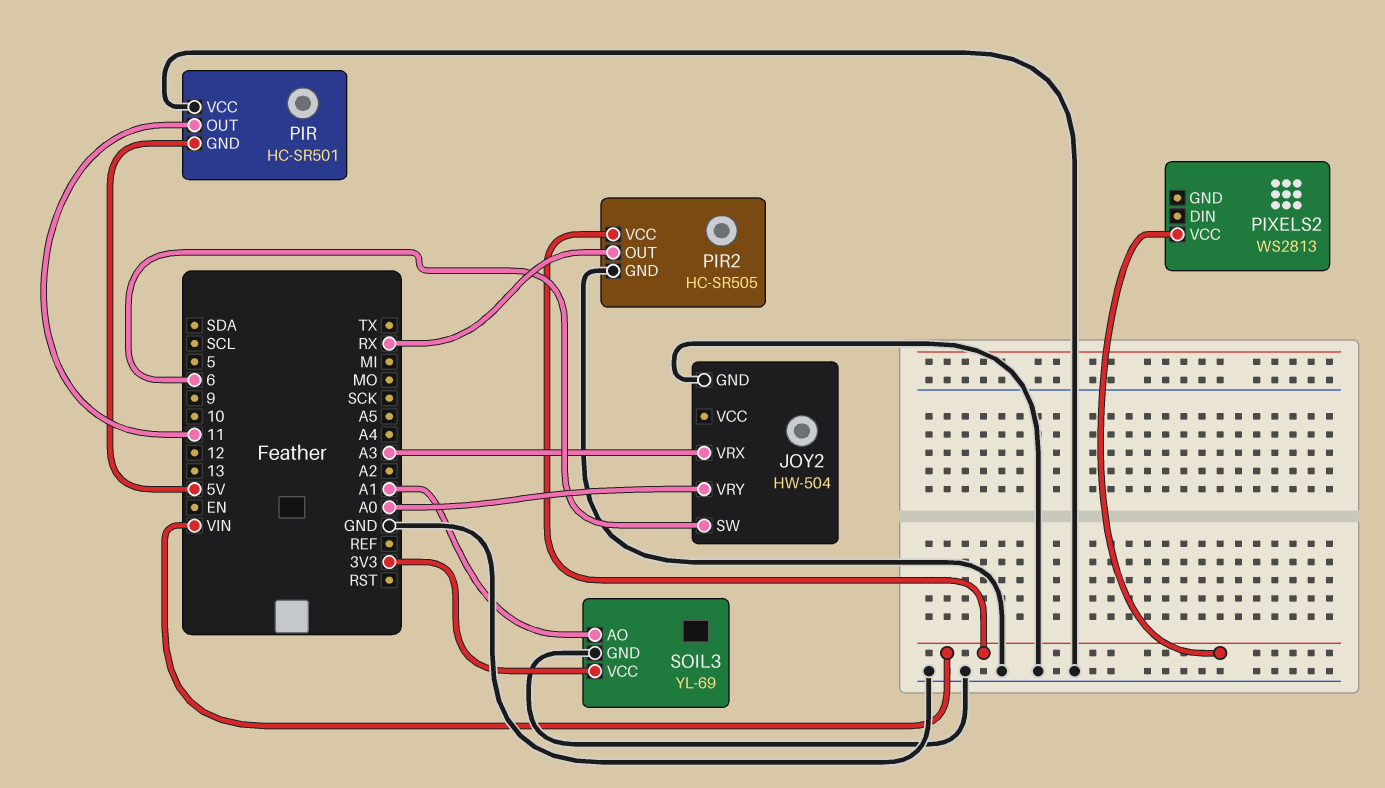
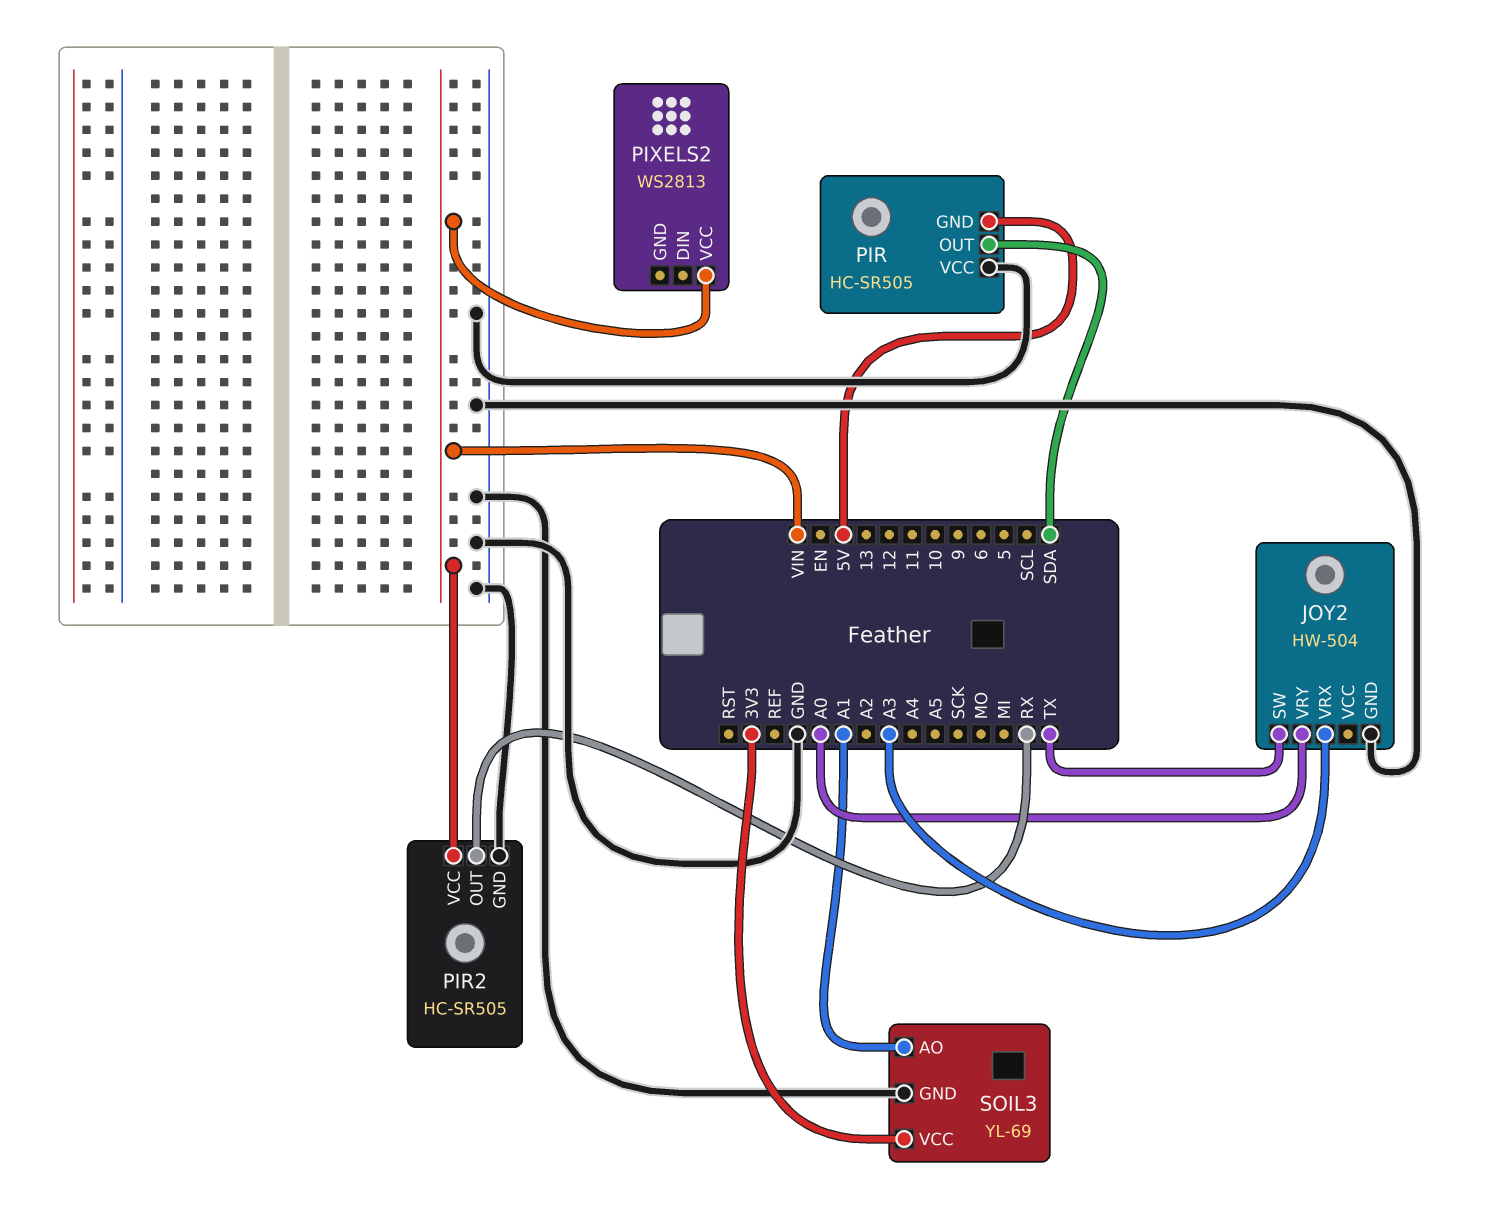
JOY2 pin SW: 6 -> TX
PIR: HC-SR501 -> HC-SR505
PIR pin OUT: 11 -> SDA

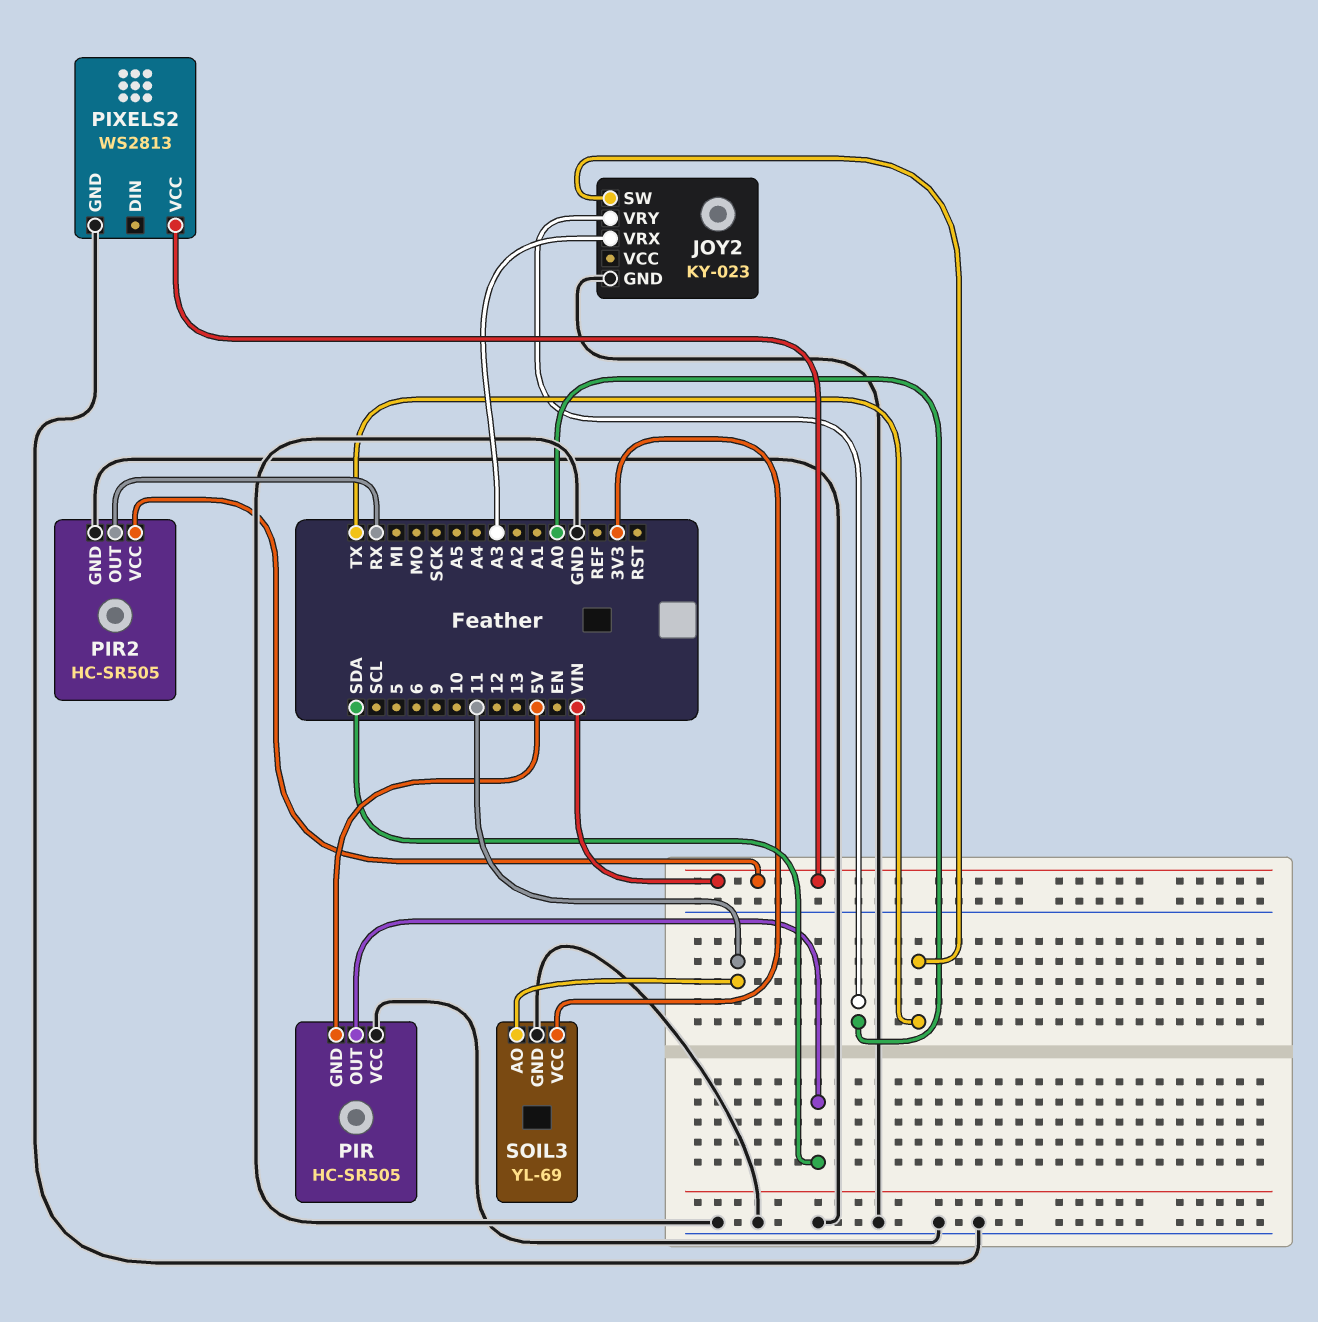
JOY2: HW-504 -> KY-023
PIXELS2 pin GND: none -> GND
SOIL3 pin AO: A1 -> 11

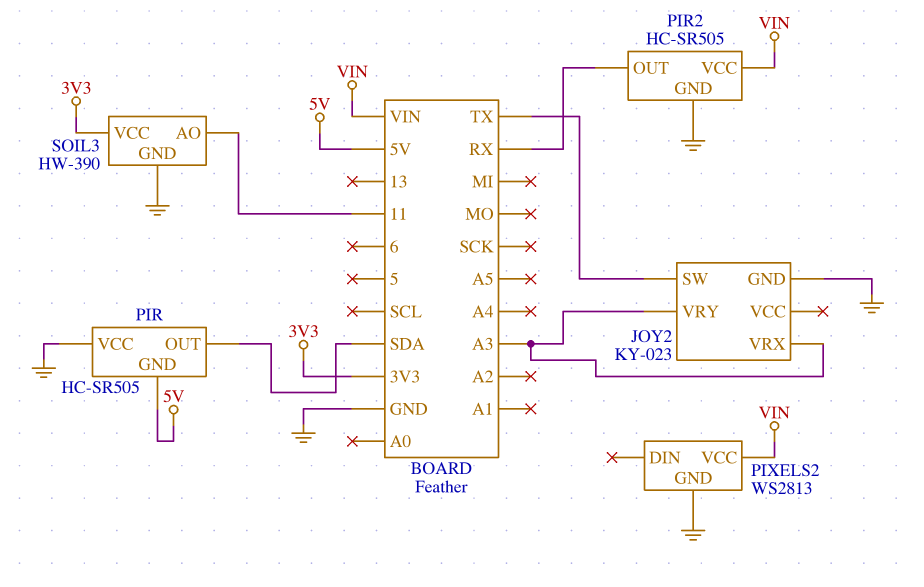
JOY2 pin VRY: A0 -> A3
SOIL3: YL-69 -> HW-390

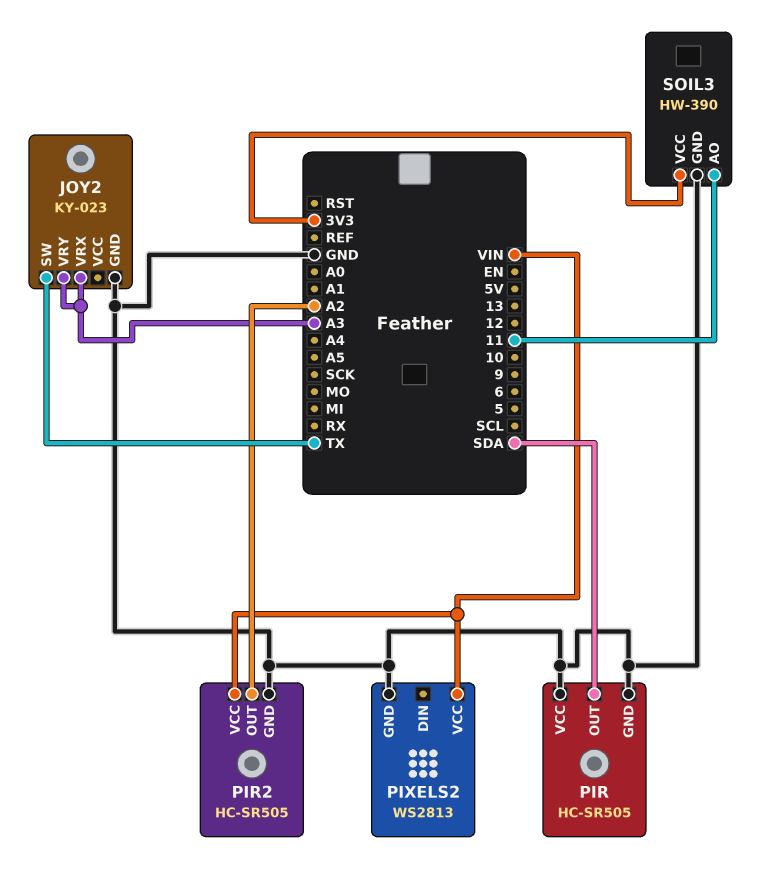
PIR pin GND: 5V -> GND
PIR2 pin OUT: RX -> A2

